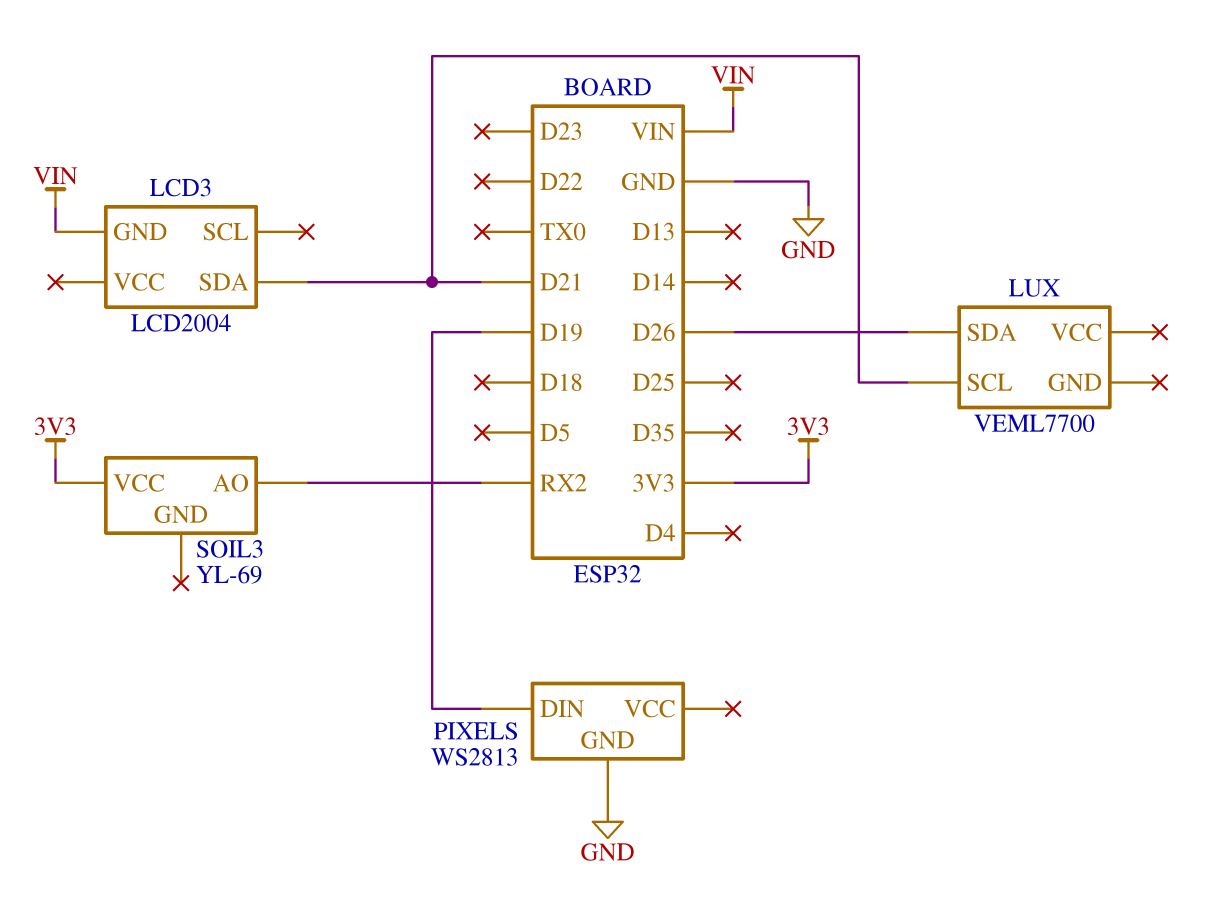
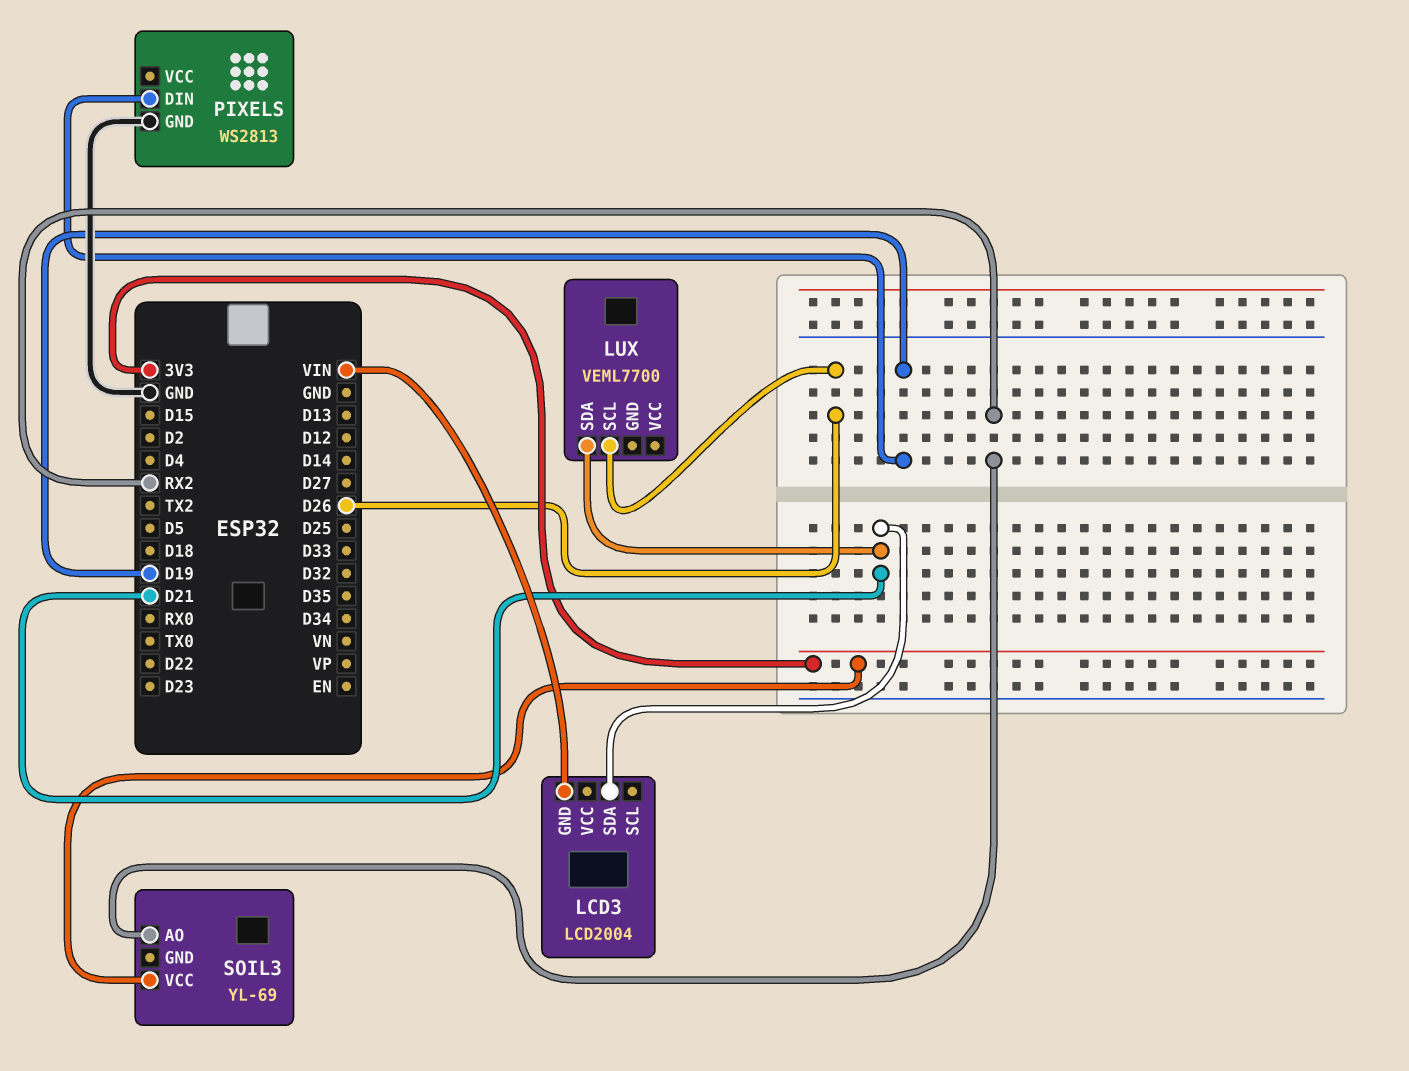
LUX pin SCL: D21 -> D26
LUX pin SDA: D26 -> D21

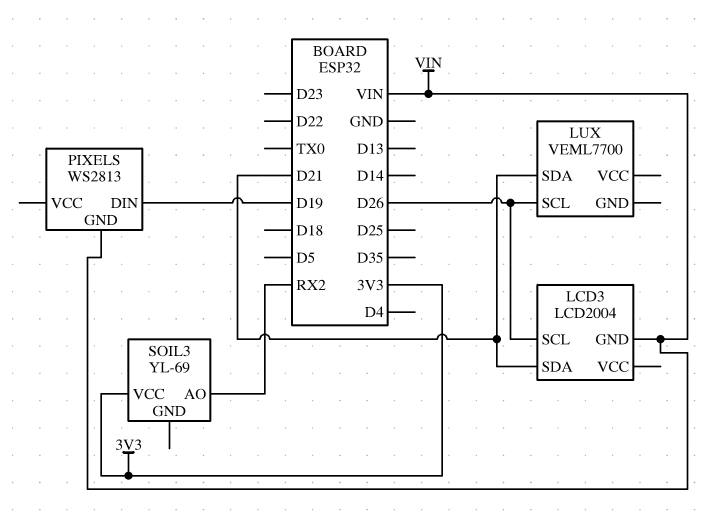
LCD3 pin SCL: none -> D26
PIXELS pin GND: GND -> VIN

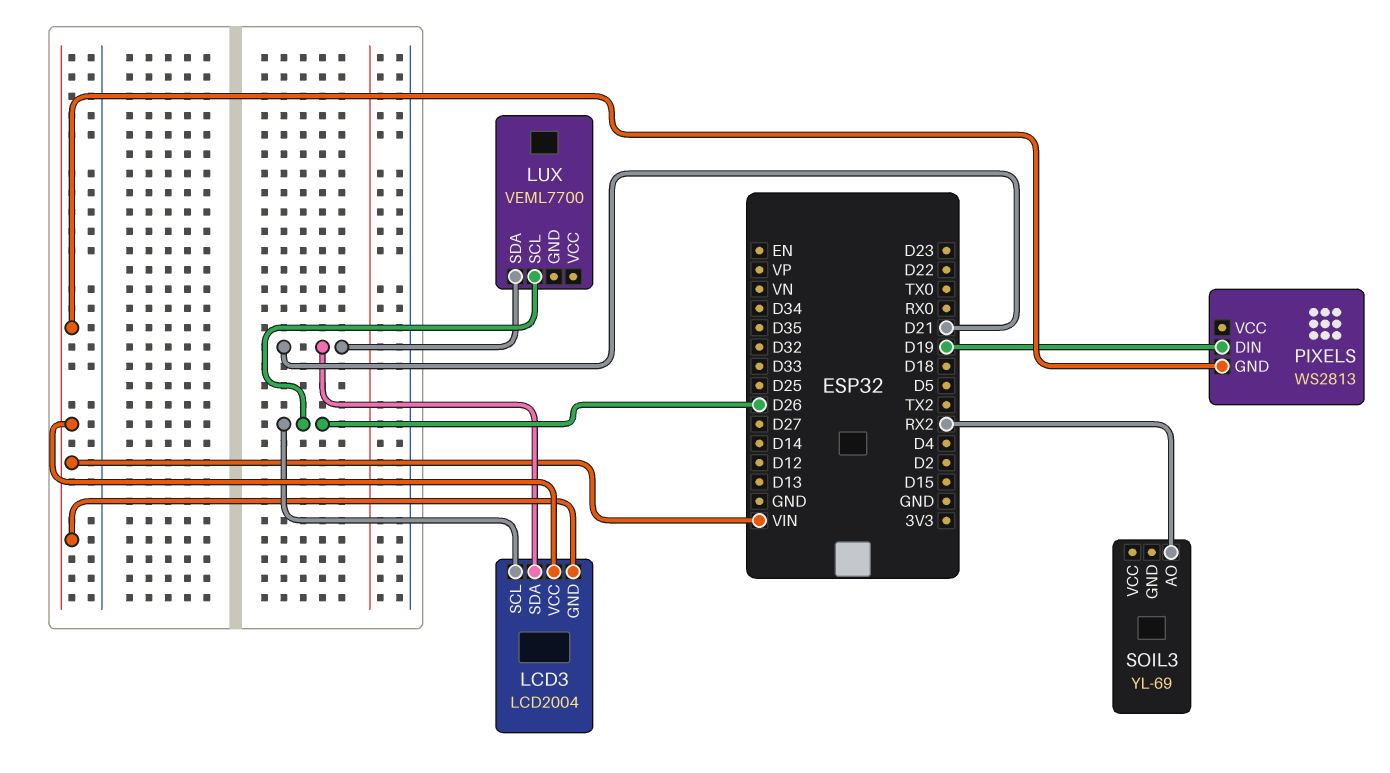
LCD3 pin VCC: none -> VIN
SOIL3 pin VCC: 3V3 -> none

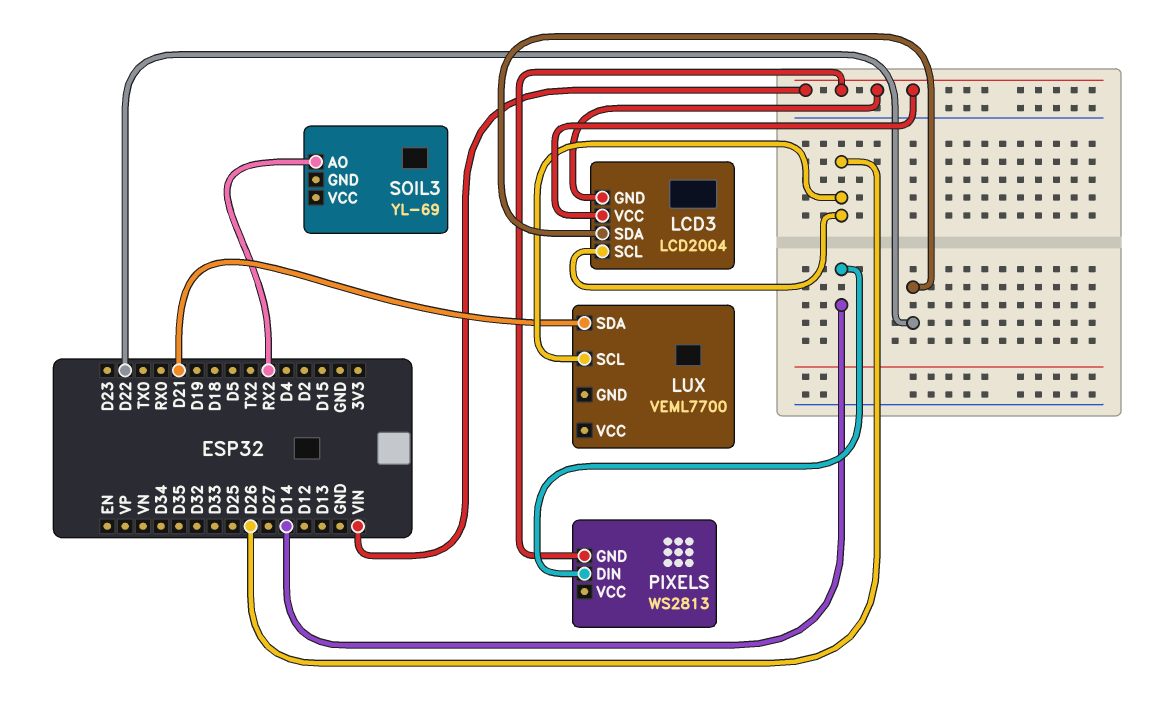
LCD3 pin SDA: D21 -> D22
PIXELS pin DIN: D19 -> D14

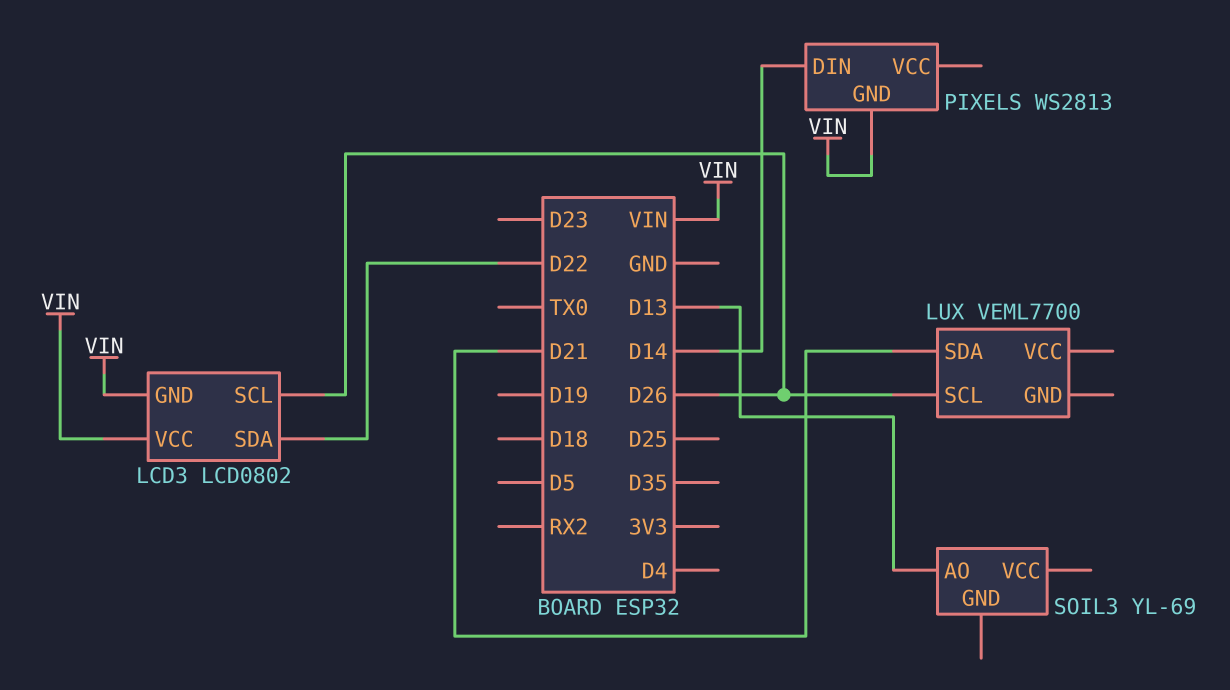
LCD3: LCD2004 -> LCD0802
SOIL3 pin AO: RX2 -> D13

